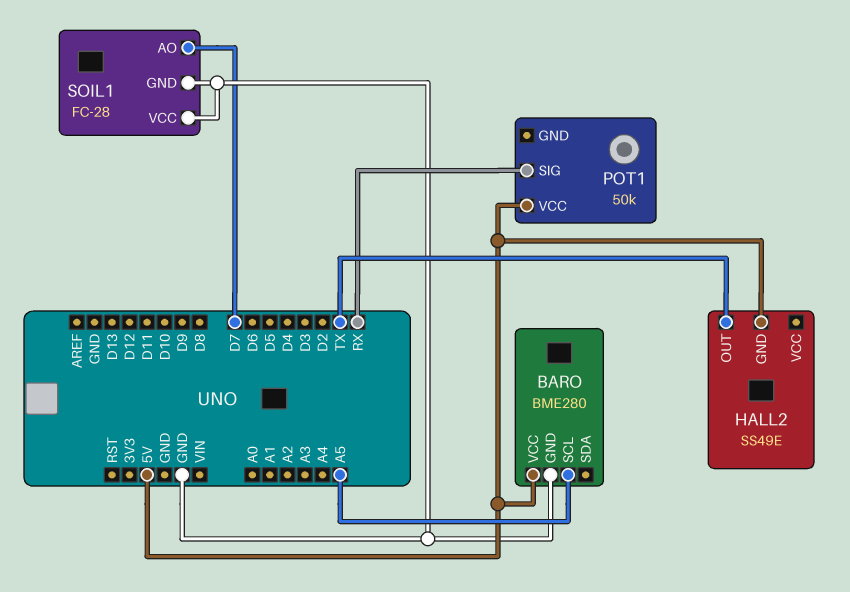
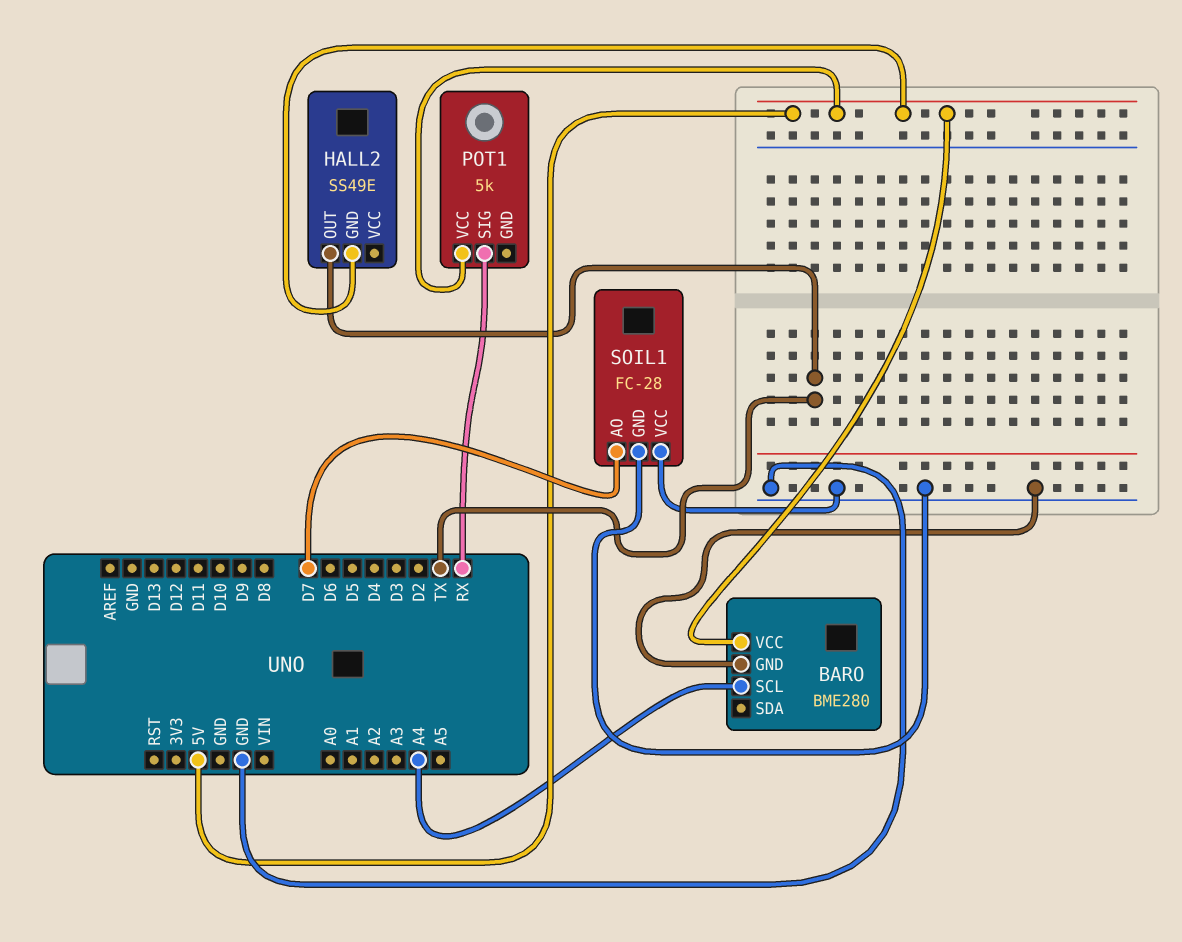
BARO pin SCL: A5 -> A4
POT1: 50k -> 5k

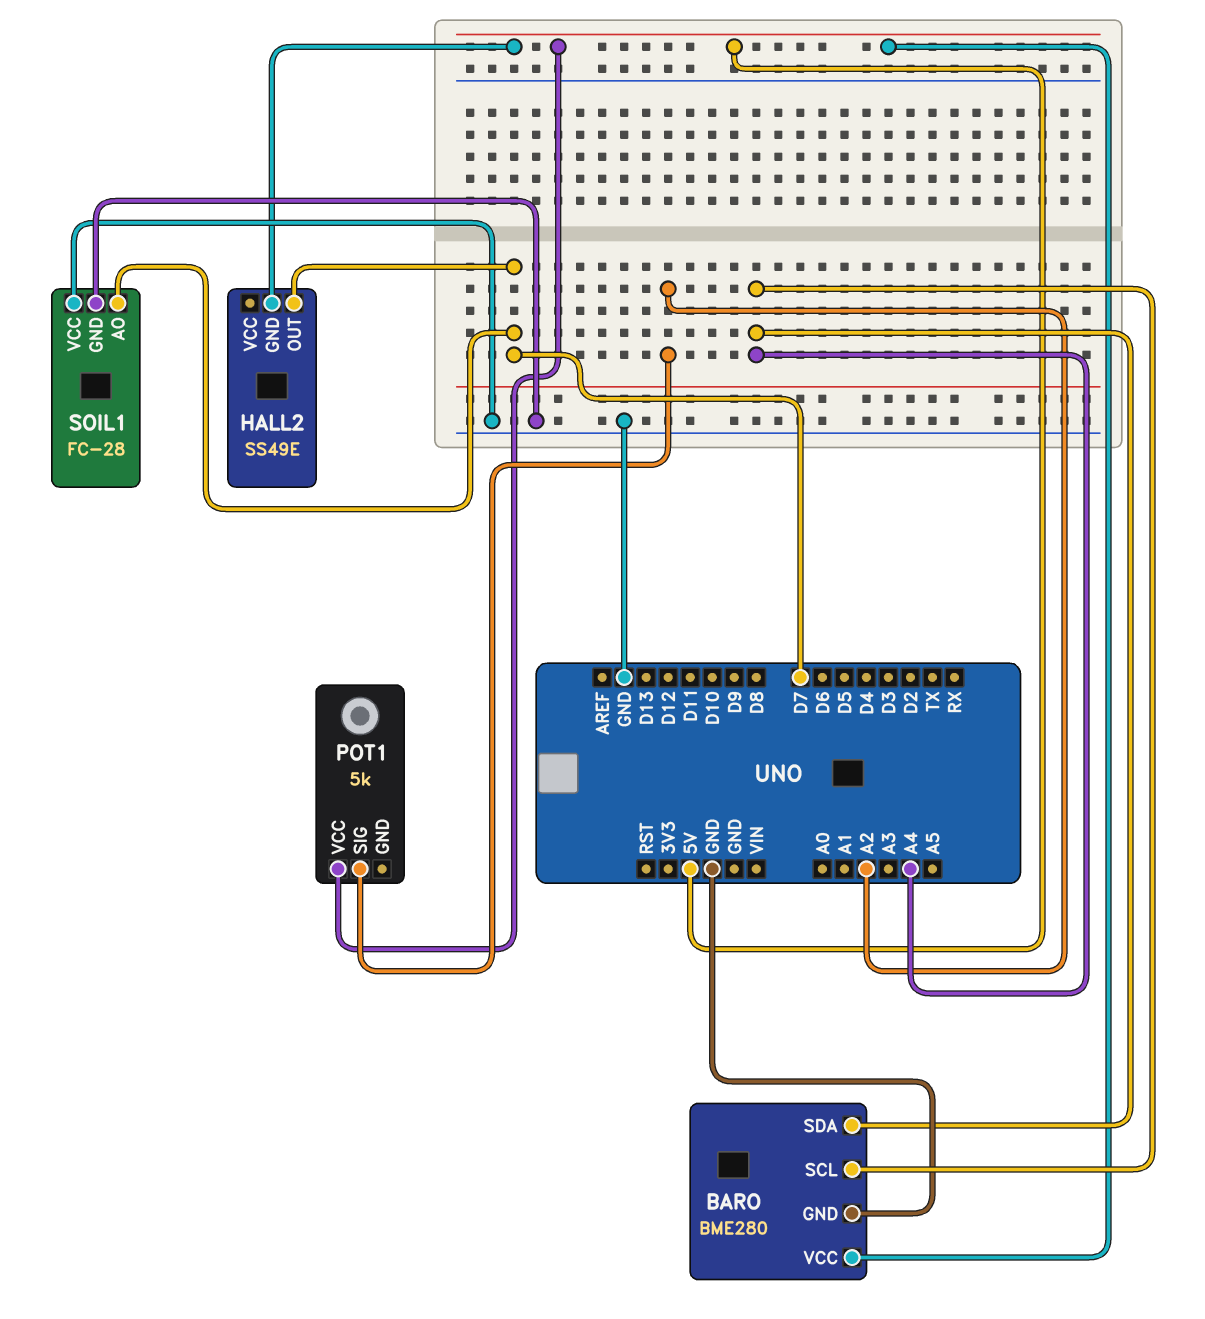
BARO pin SDA: none -> A4
HALL2 pin OUT: TX -> D7
POT1 pin SIG: RX -> A2

